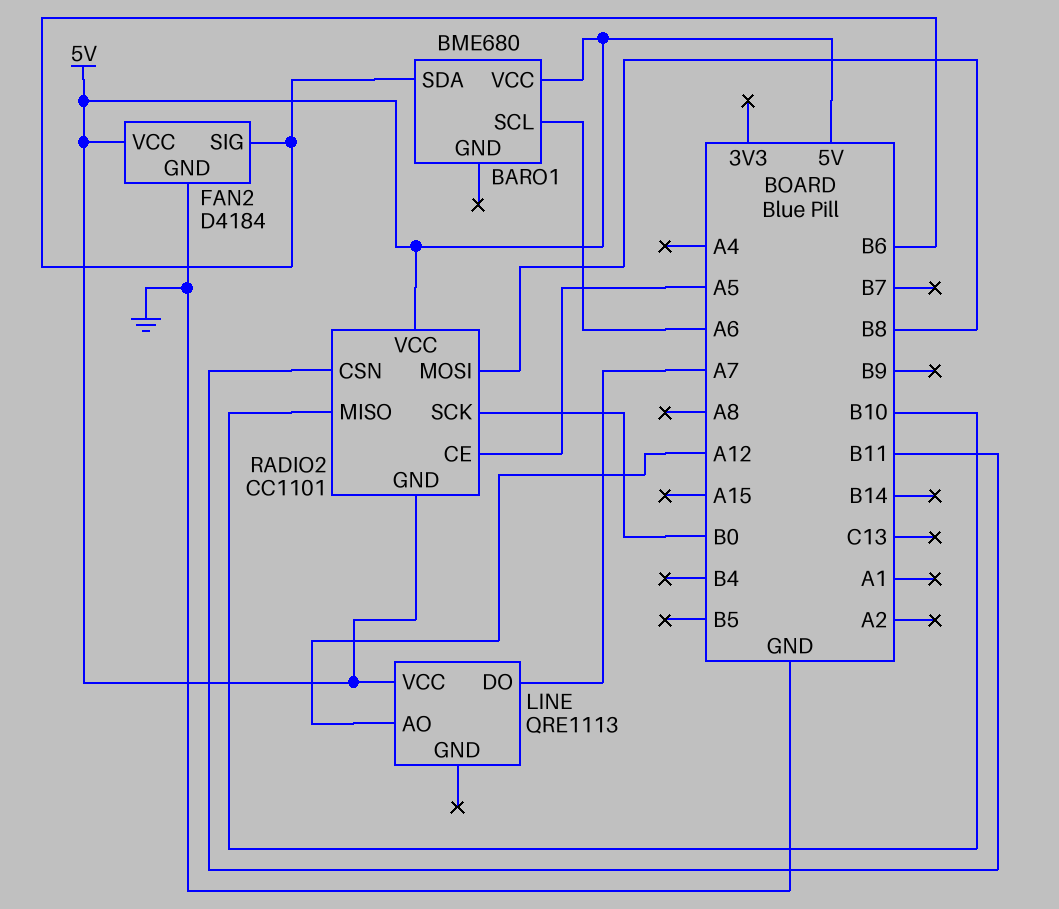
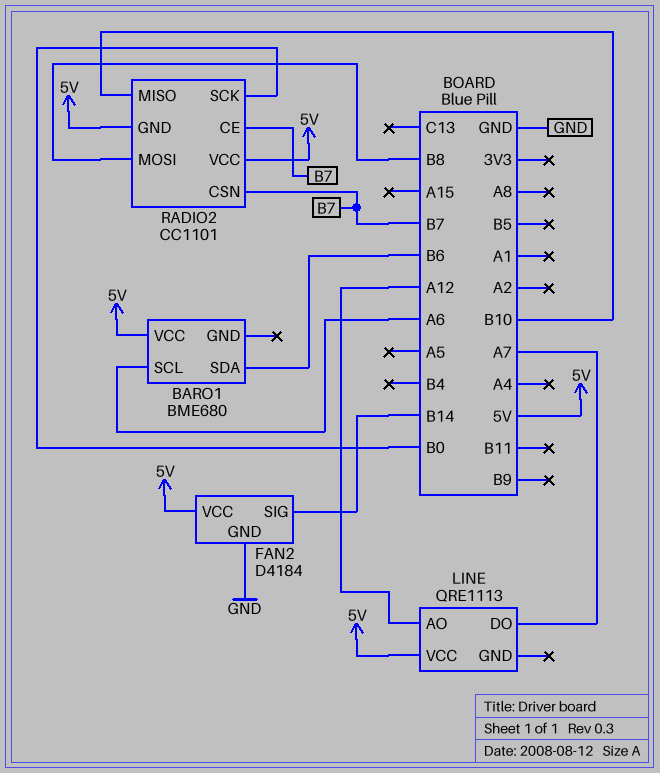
FAN2 pin SIG: B6 -> B14
RADIO2 pin CE: A5 -> B7
RADIO2 pin CSN: B11 -> B7

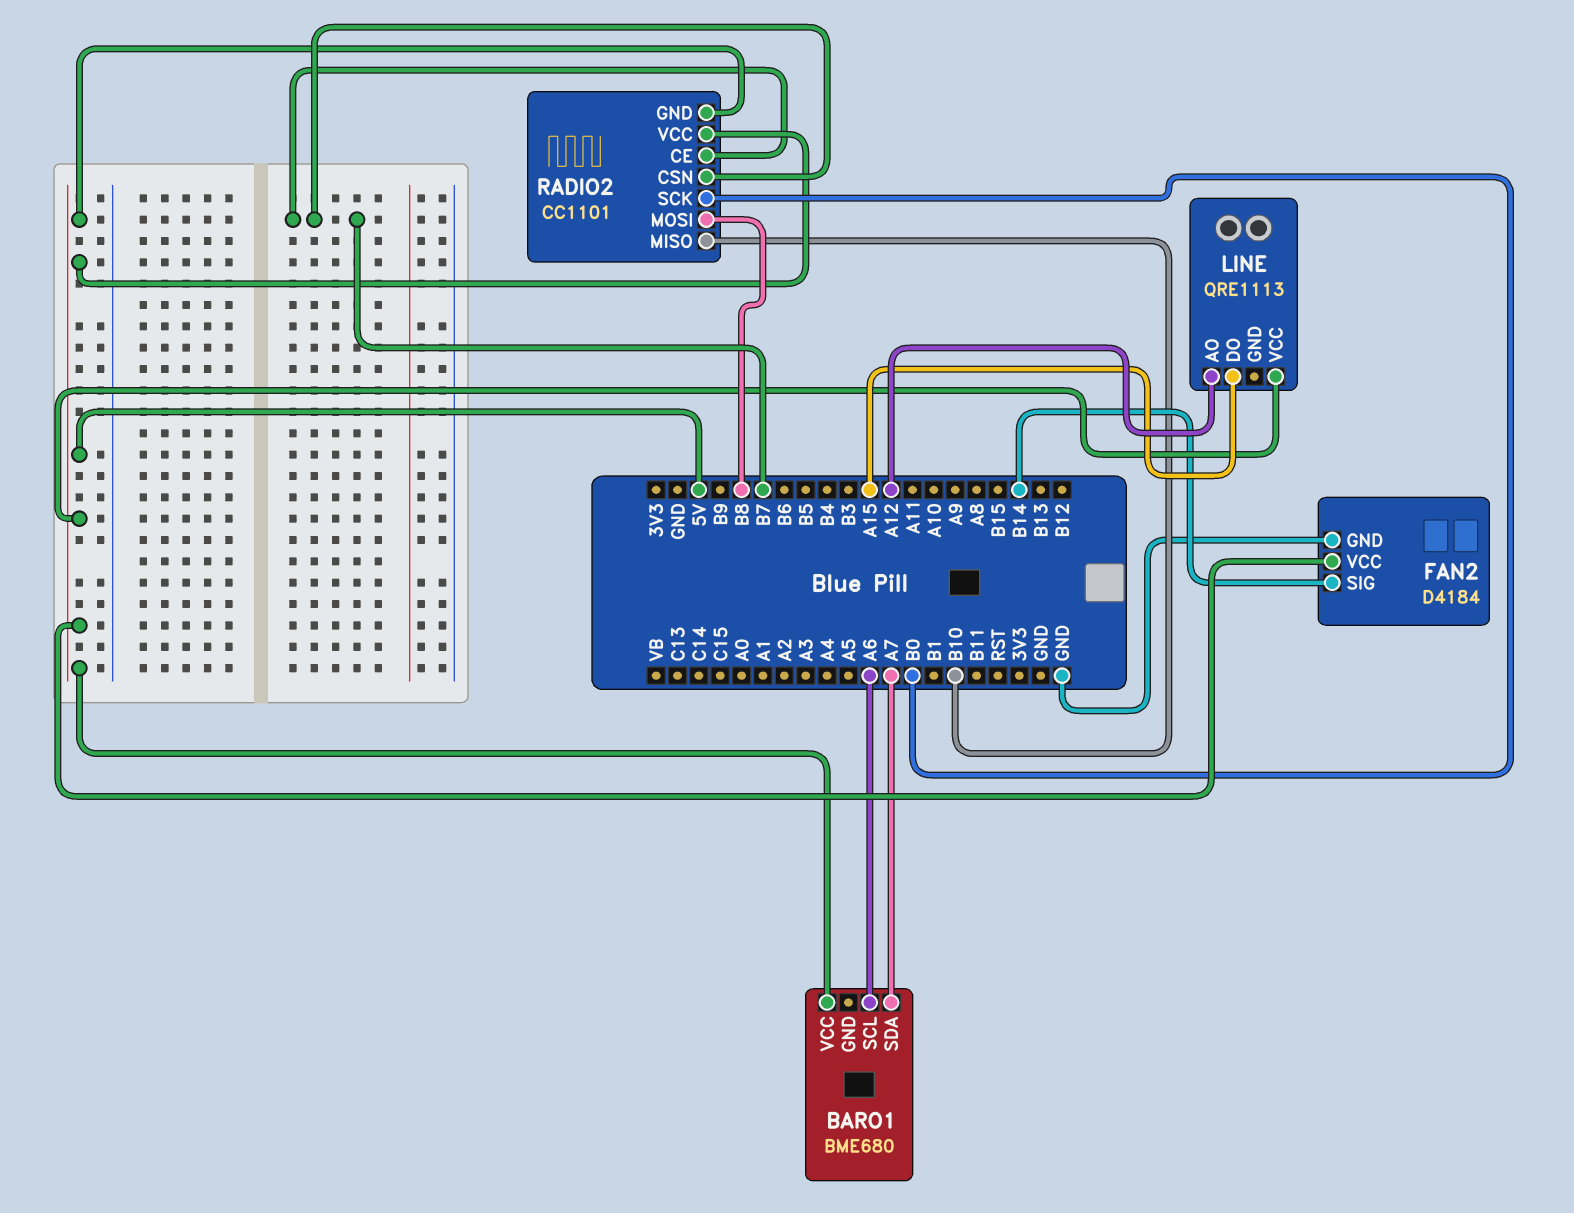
BARO1 pin SDA: B6 -> A7
LINE pin DO: A7 -> A15

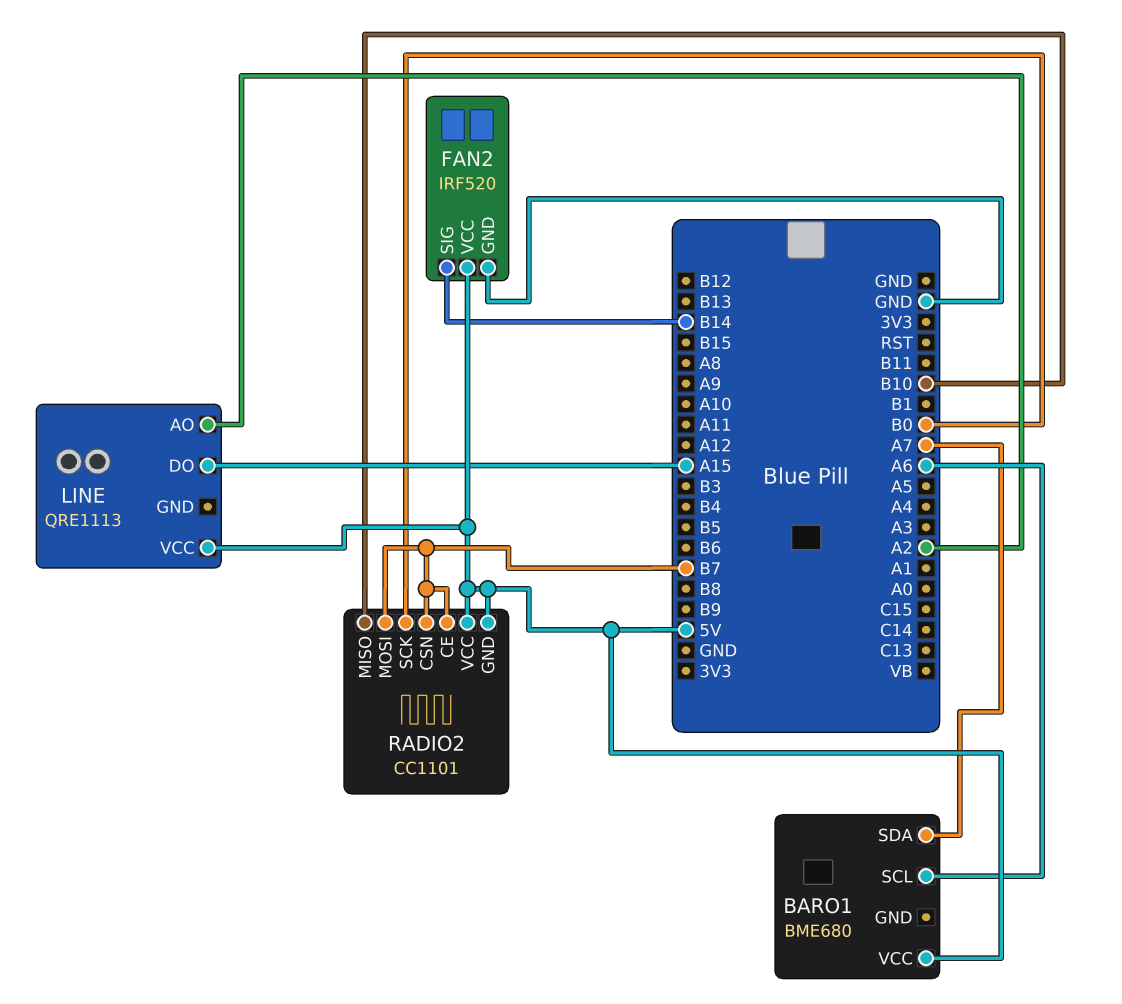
FAN2: D4184 -> IRF520
LINE pin AO: A12 -> A2
RADIO2 pin MOSI: B8 -> B7

